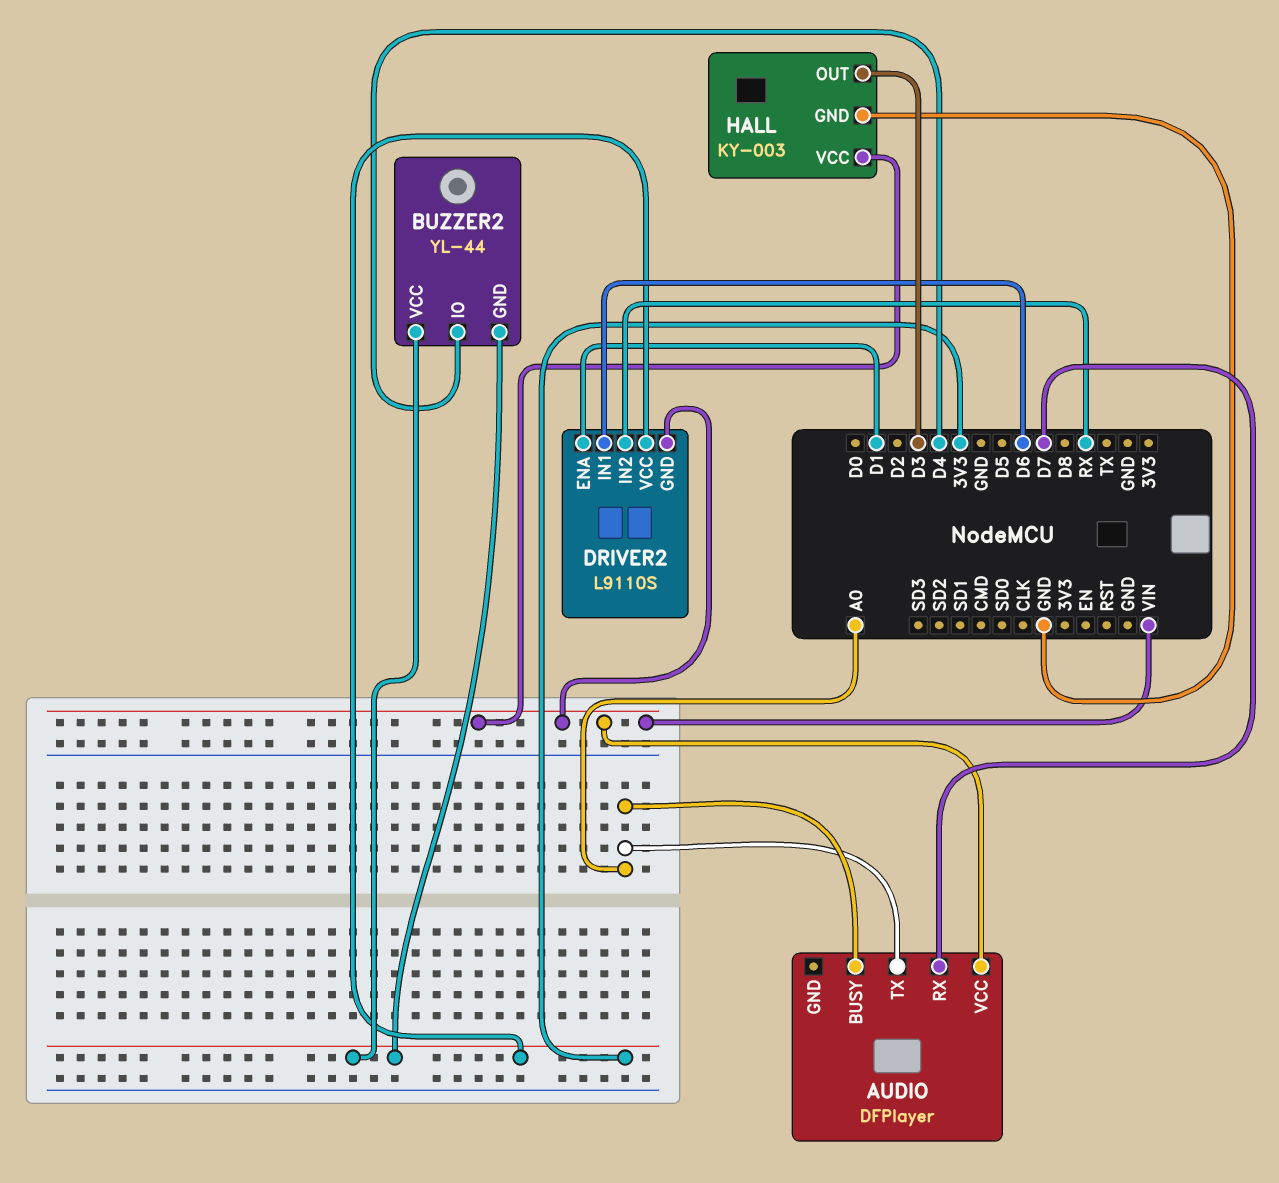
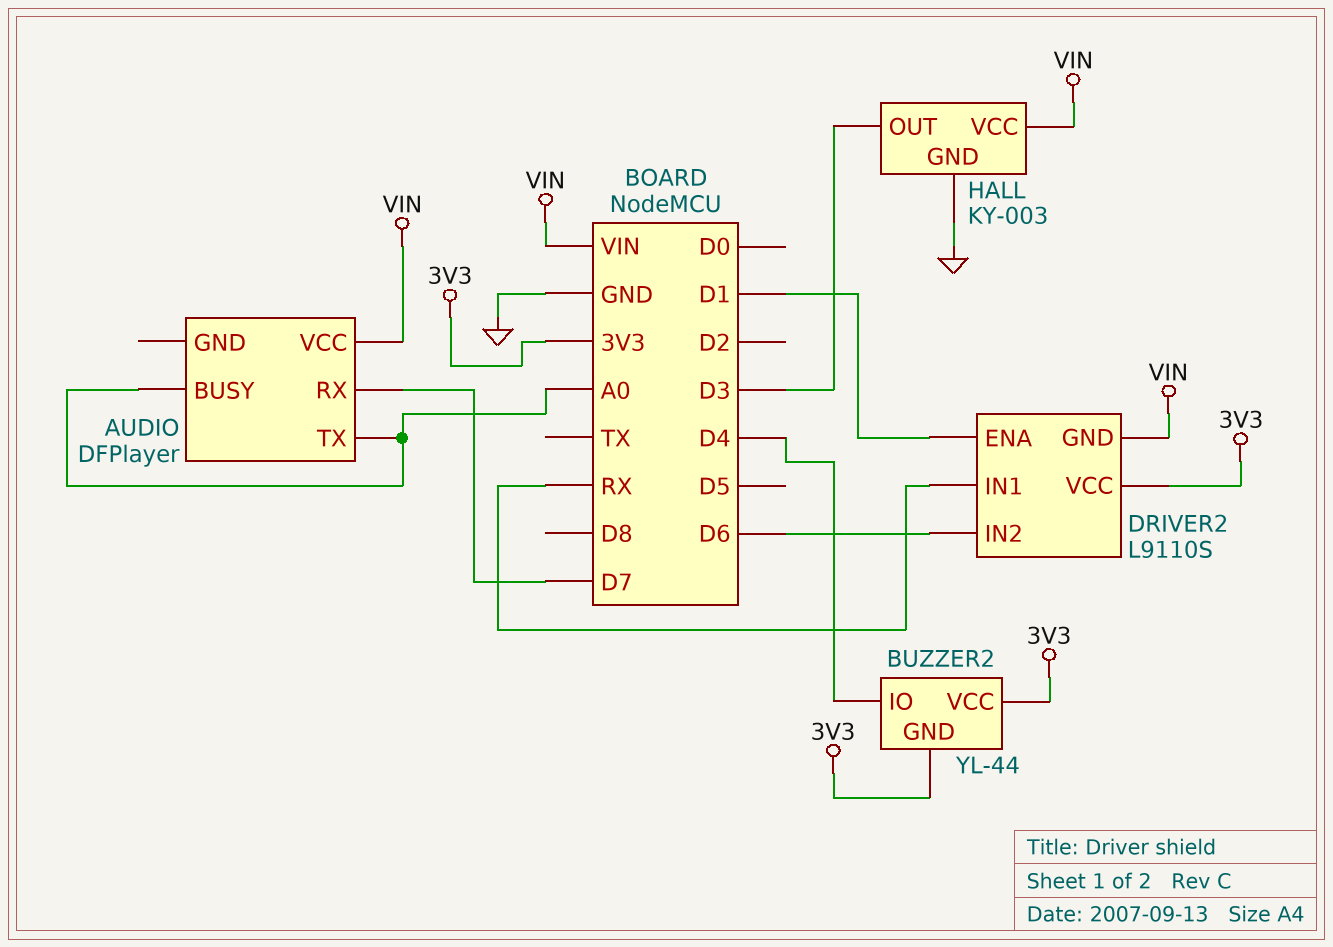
DRIVER2 pin IN1: D6 -> RX
DRIVER2 pin IN2: RX -> D6

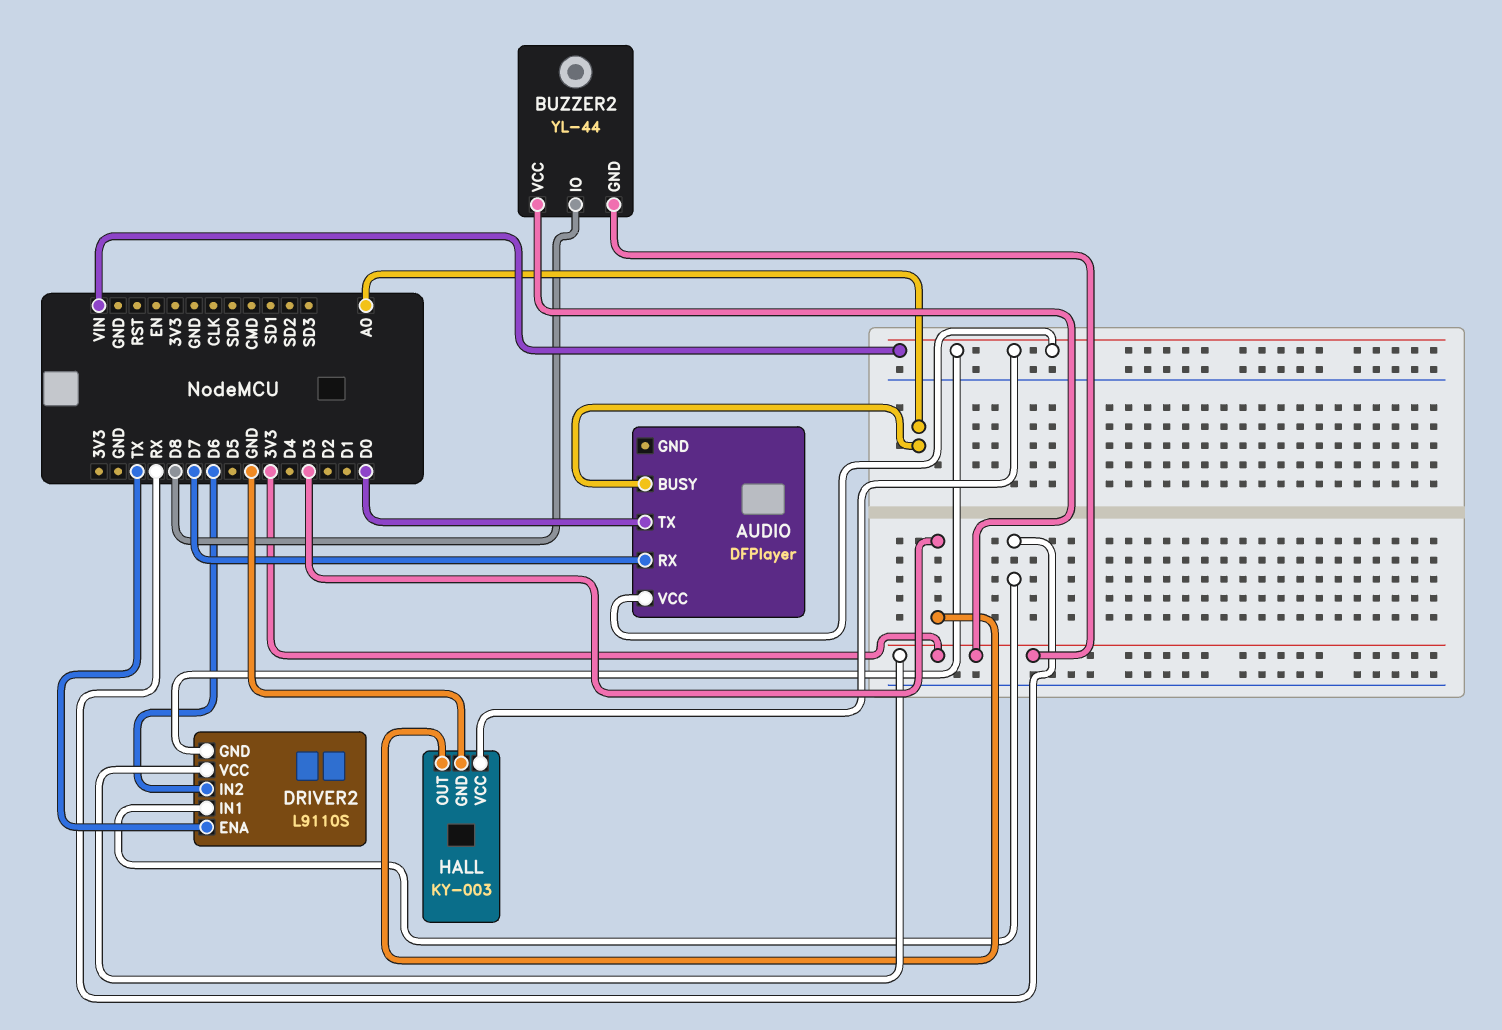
AUDIO pin TX: A0 -> D0
BUZZER2 pin IO: D4 -> D8
DRIVER2 pin ENA: D1 -> TX

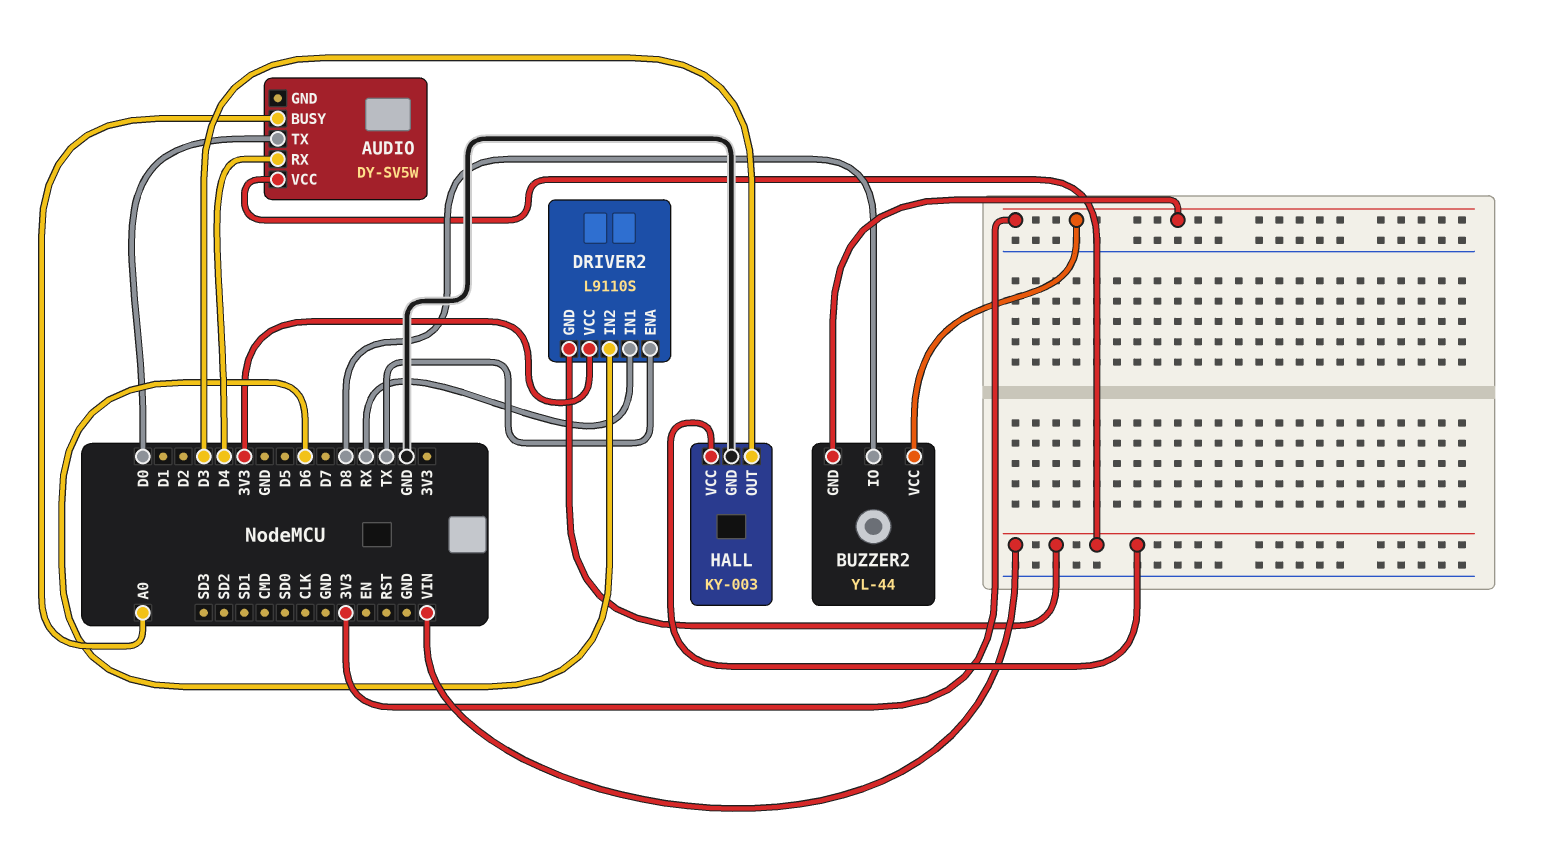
AUDIO: DFPlayer -> DY-SV5W
AUDIO pin RX: D7 -> D4

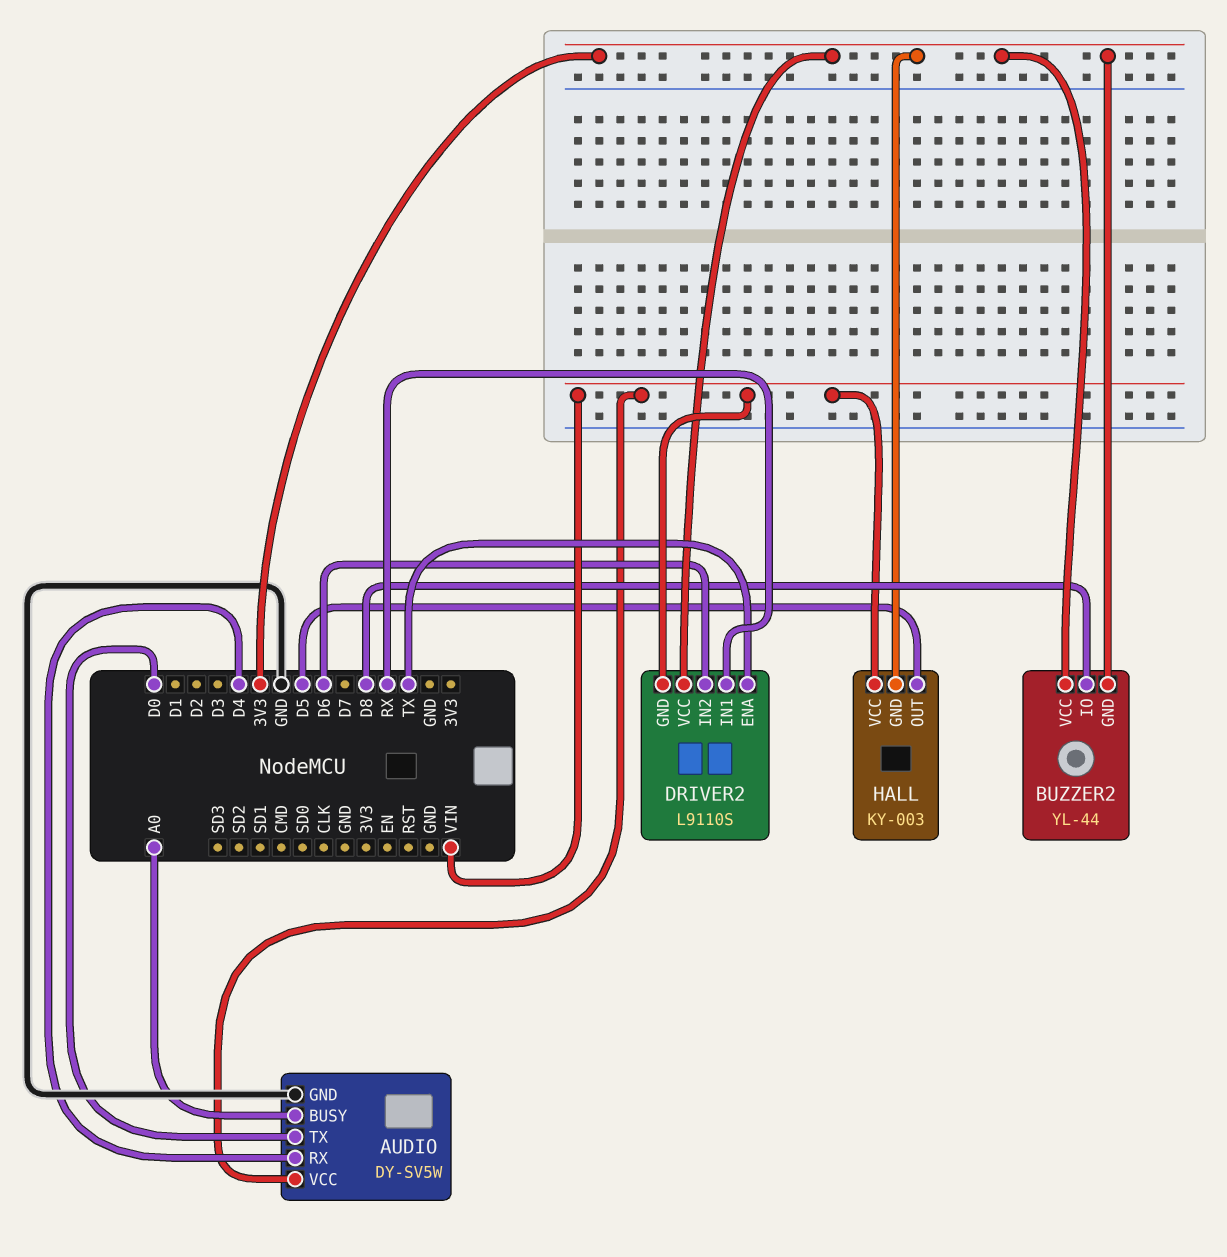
AUDIO pin GND: none -> GND
HALL pin GND: GND -> 3V3
HALL pin OUT: D3 -> D5

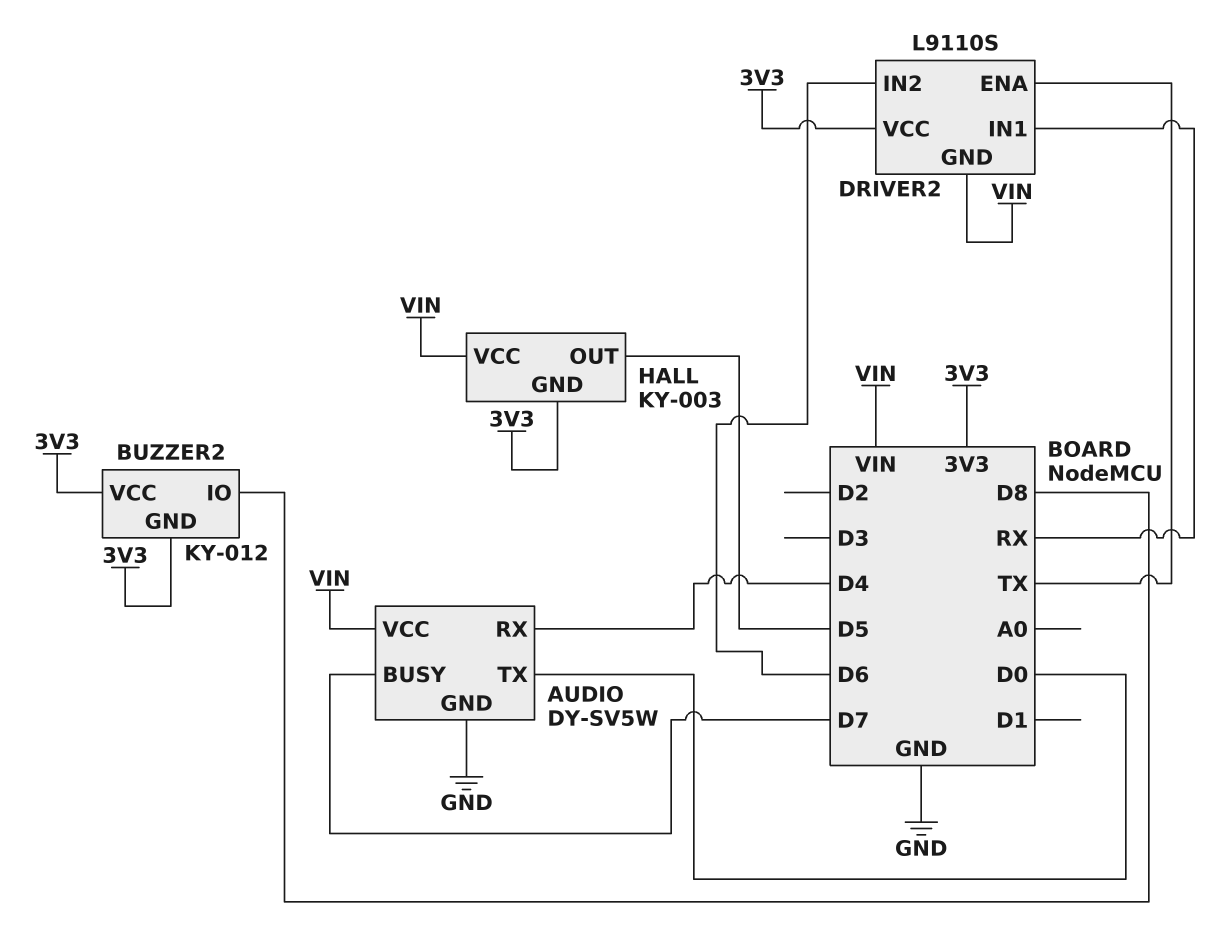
AUDIO pin BUSY: A0 -> D7
BUZZER2: YL-44 -> KY-012

